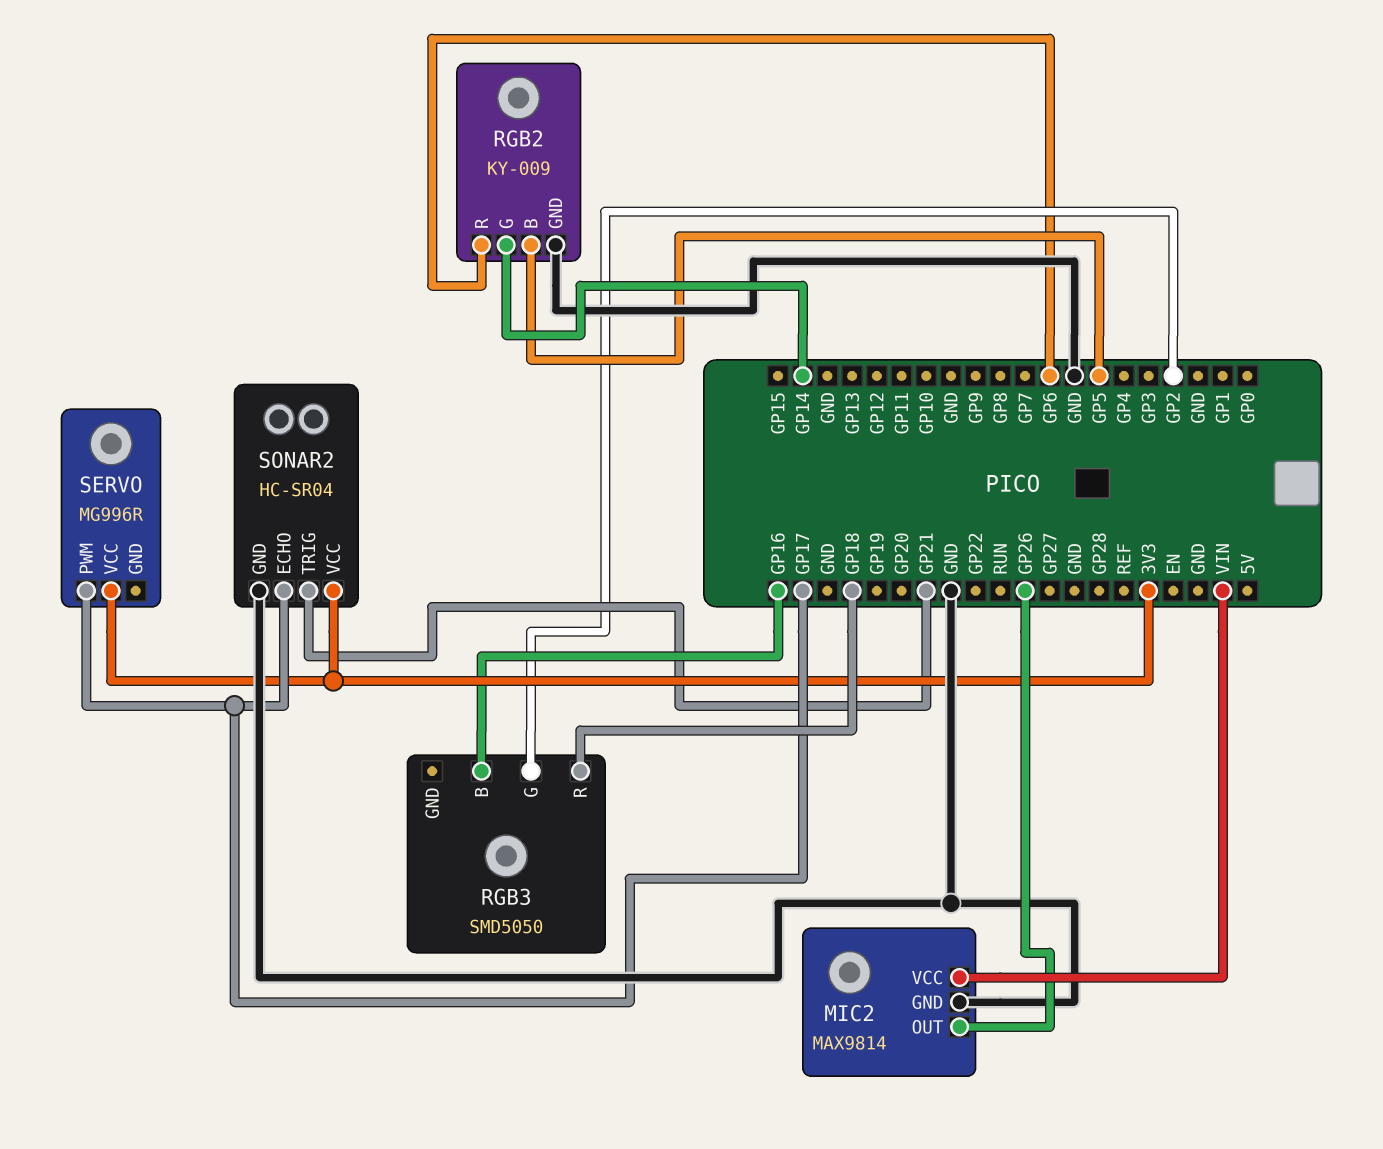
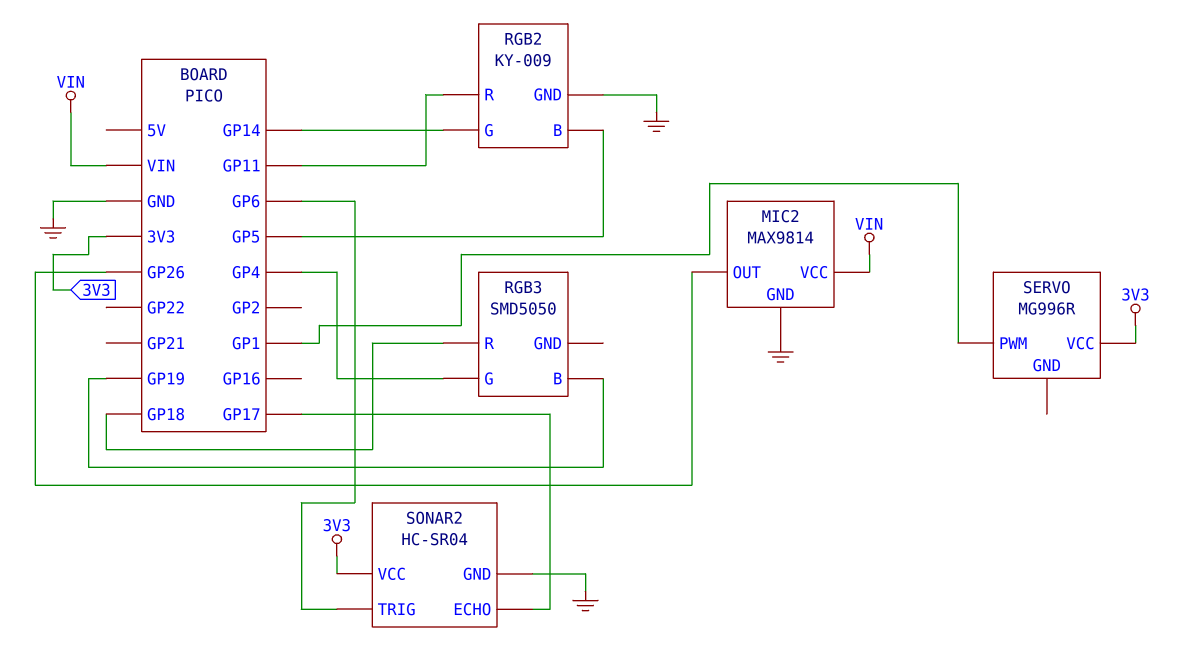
RGB2 pin R: GP6 -> GP11
RGB3 pin B: GP16 -> GP19
RGB3 pin G: GP2 -> GP4
SERVO pin PWM: GP17 -> GP1
SONAR2 pin TRIG: GP21 -> GP6

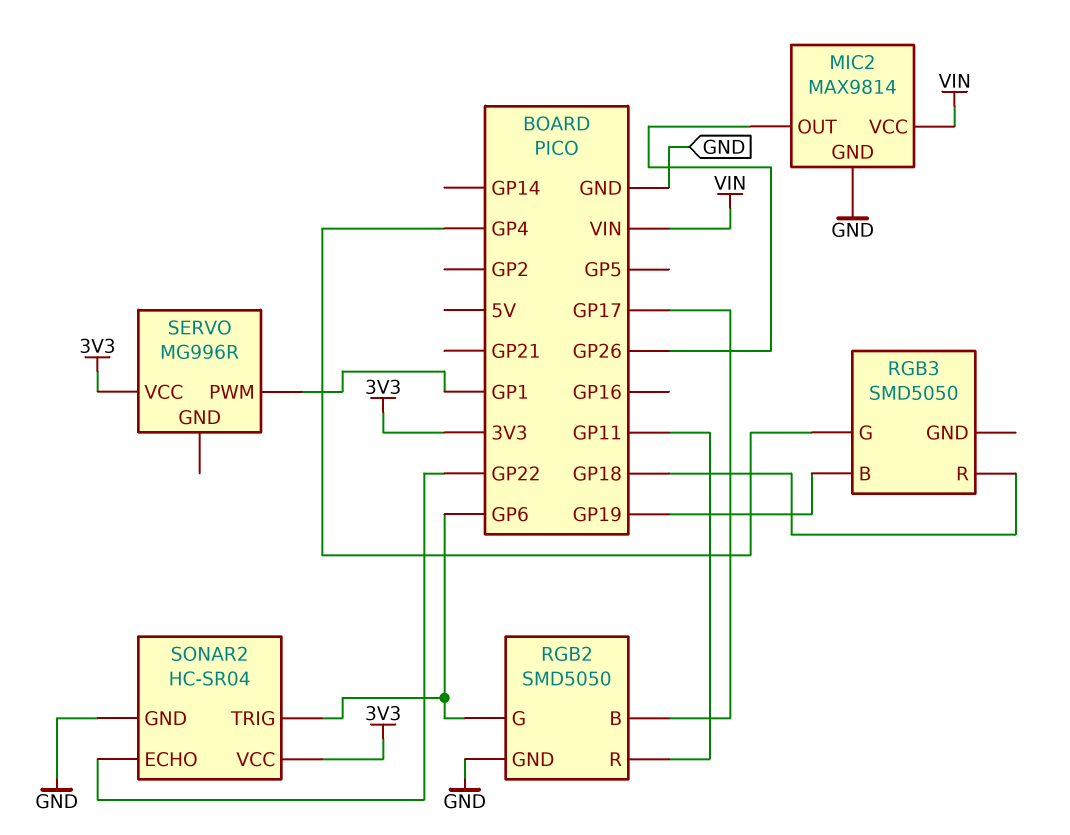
RGB2: KY-009 -> SMD5050
RGB2 pin B: GP5 -> GP17
RGB2 pin G: GP14 -> GP6
SONAR2 pin ECHO: GP17 -> GP22

